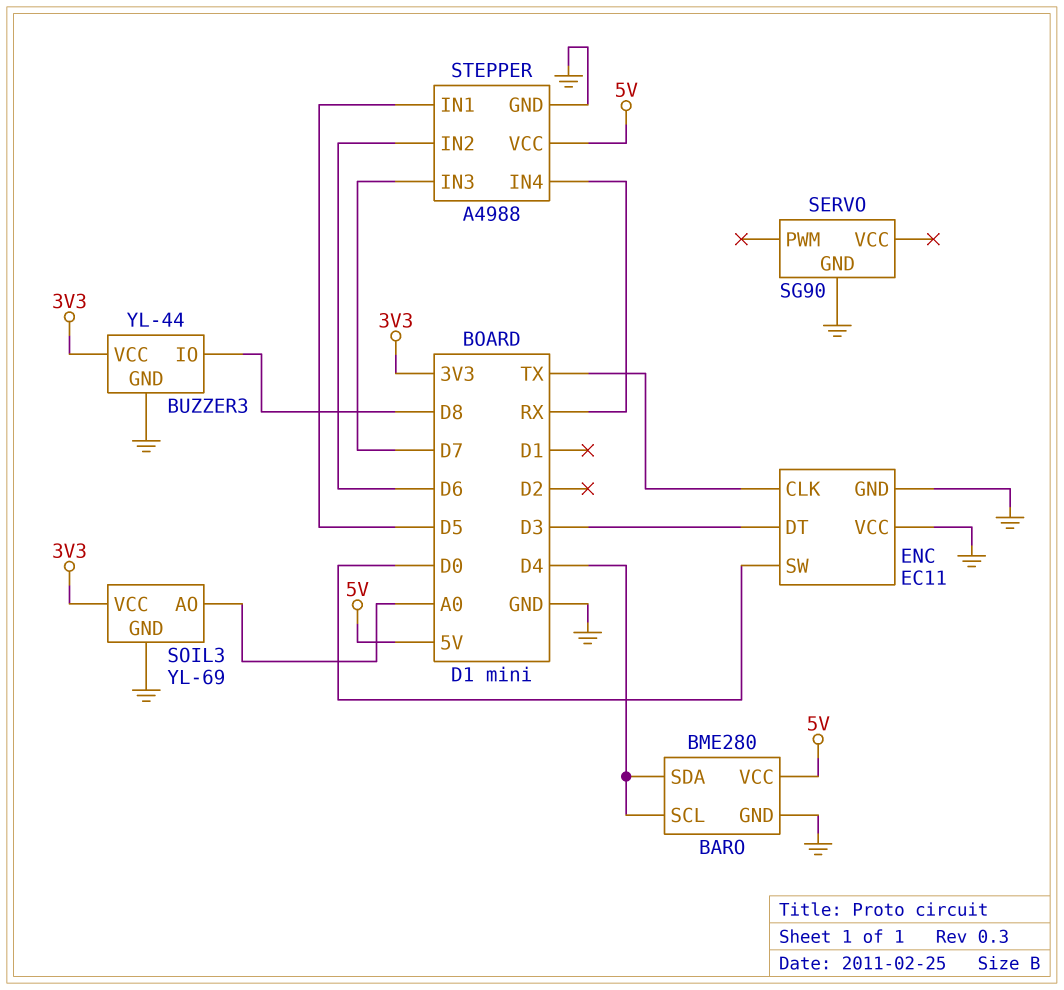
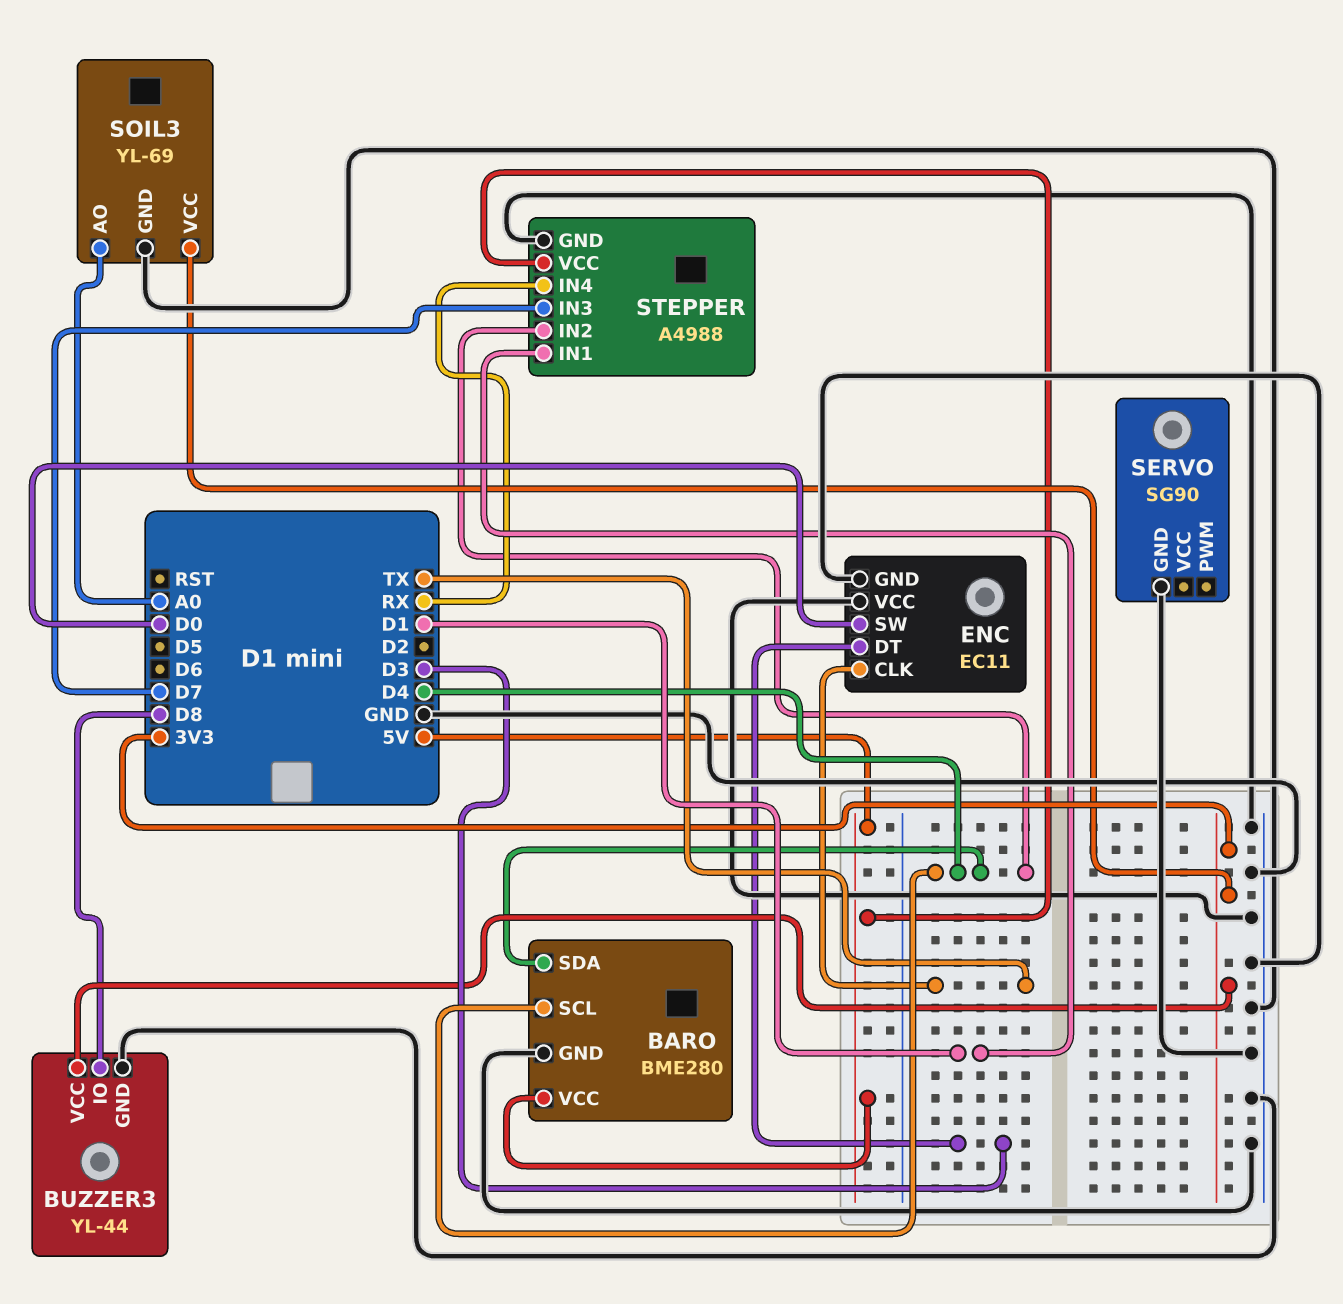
STEPPER pin IN1: D5 -> D1
STEPPER pin IN2: D6 -> D4

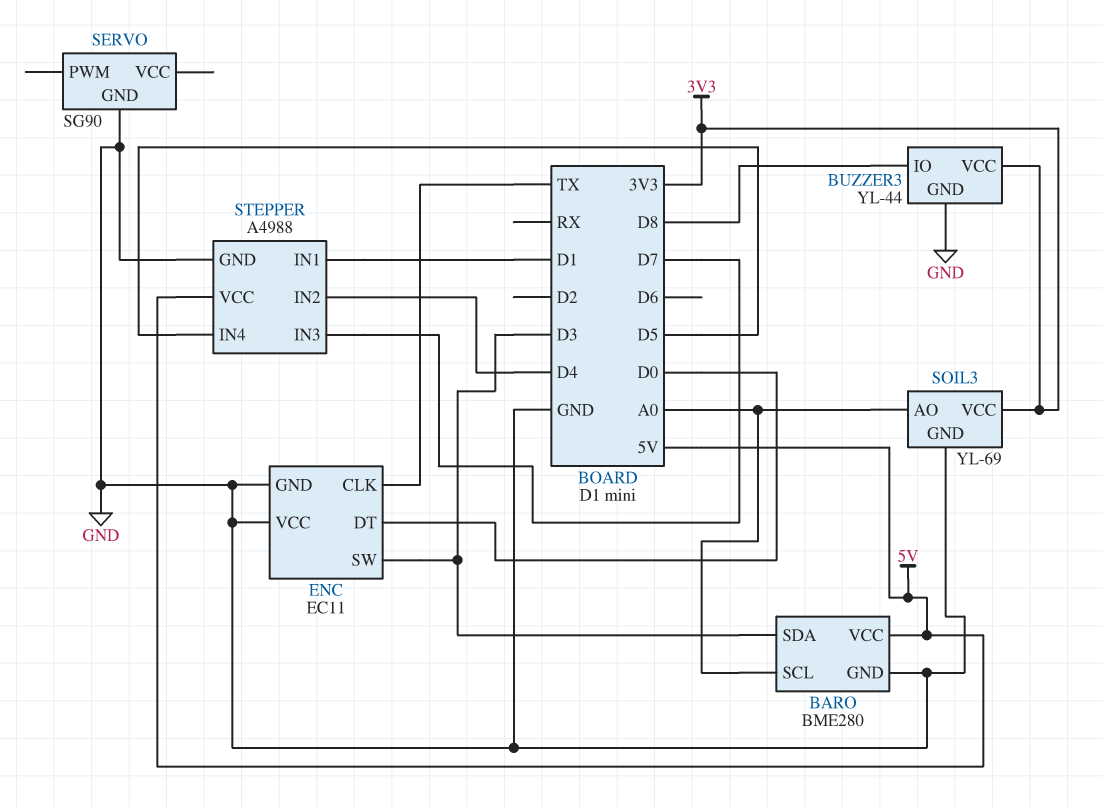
BARO pin SCL: D4 -> A0
BARO pin SDA: D4 -> D3
ENC pin DT: D3 -> D0
ENC pin SW: D0 -> D3
STEPPER pin IN4: RX -> D5

